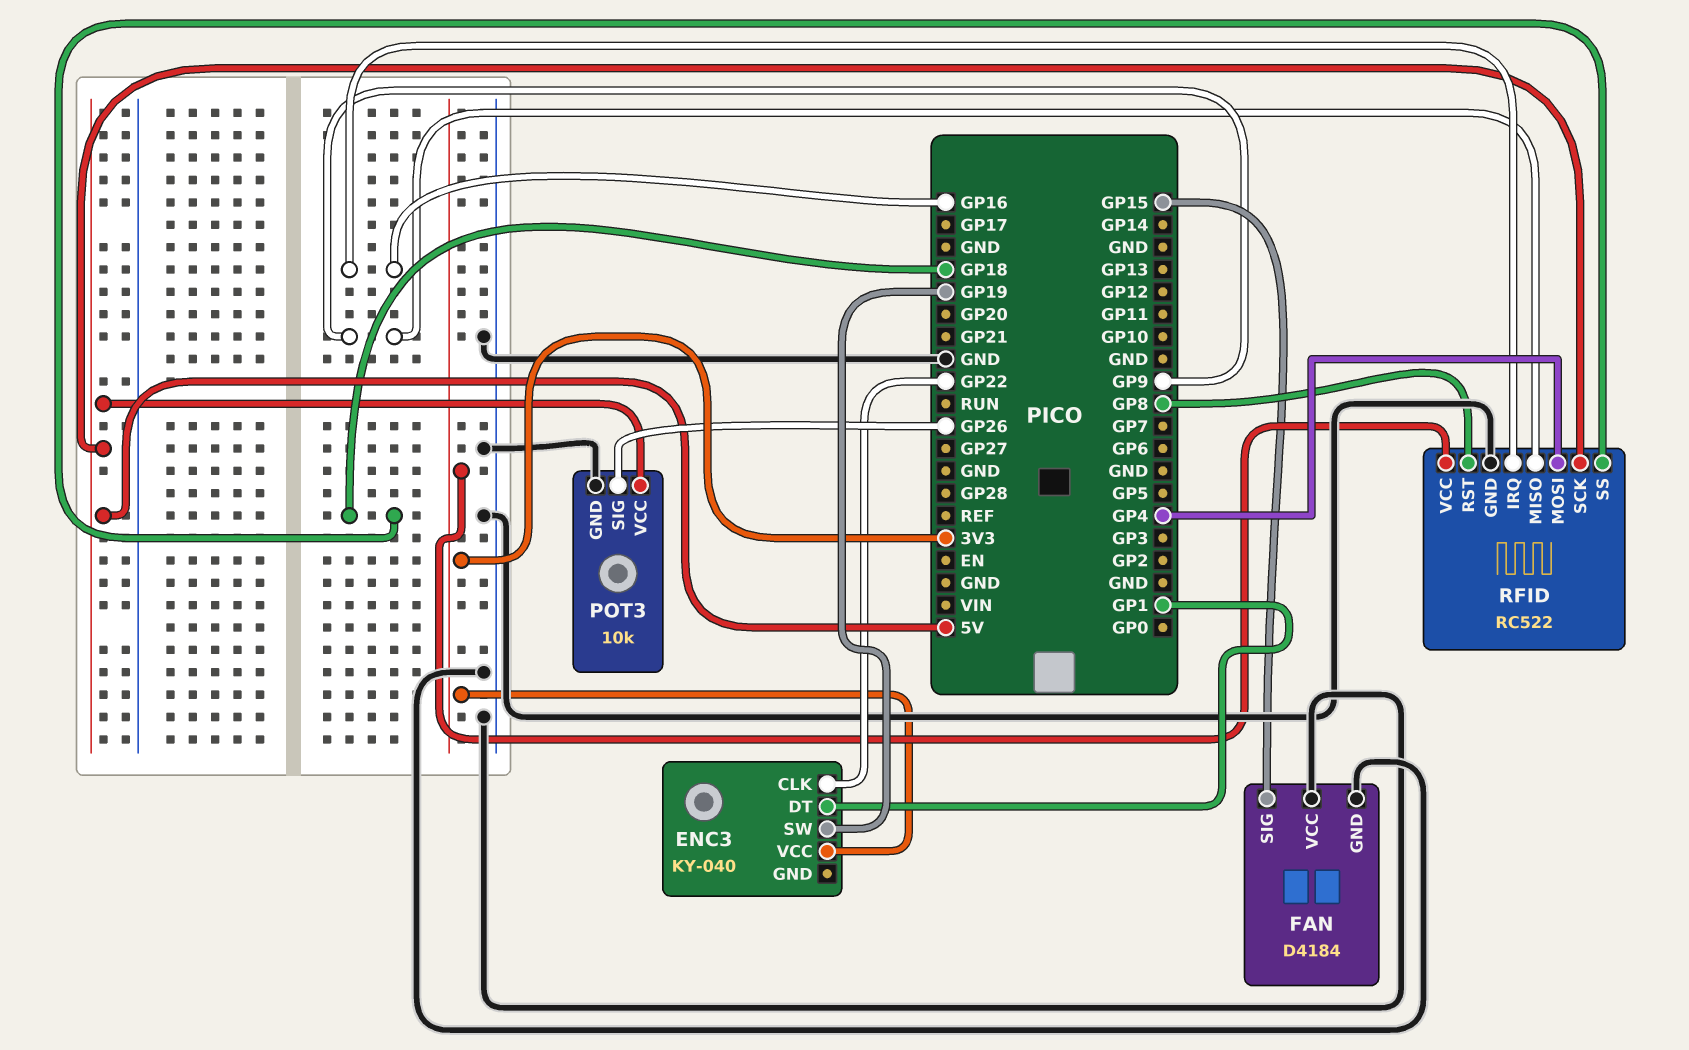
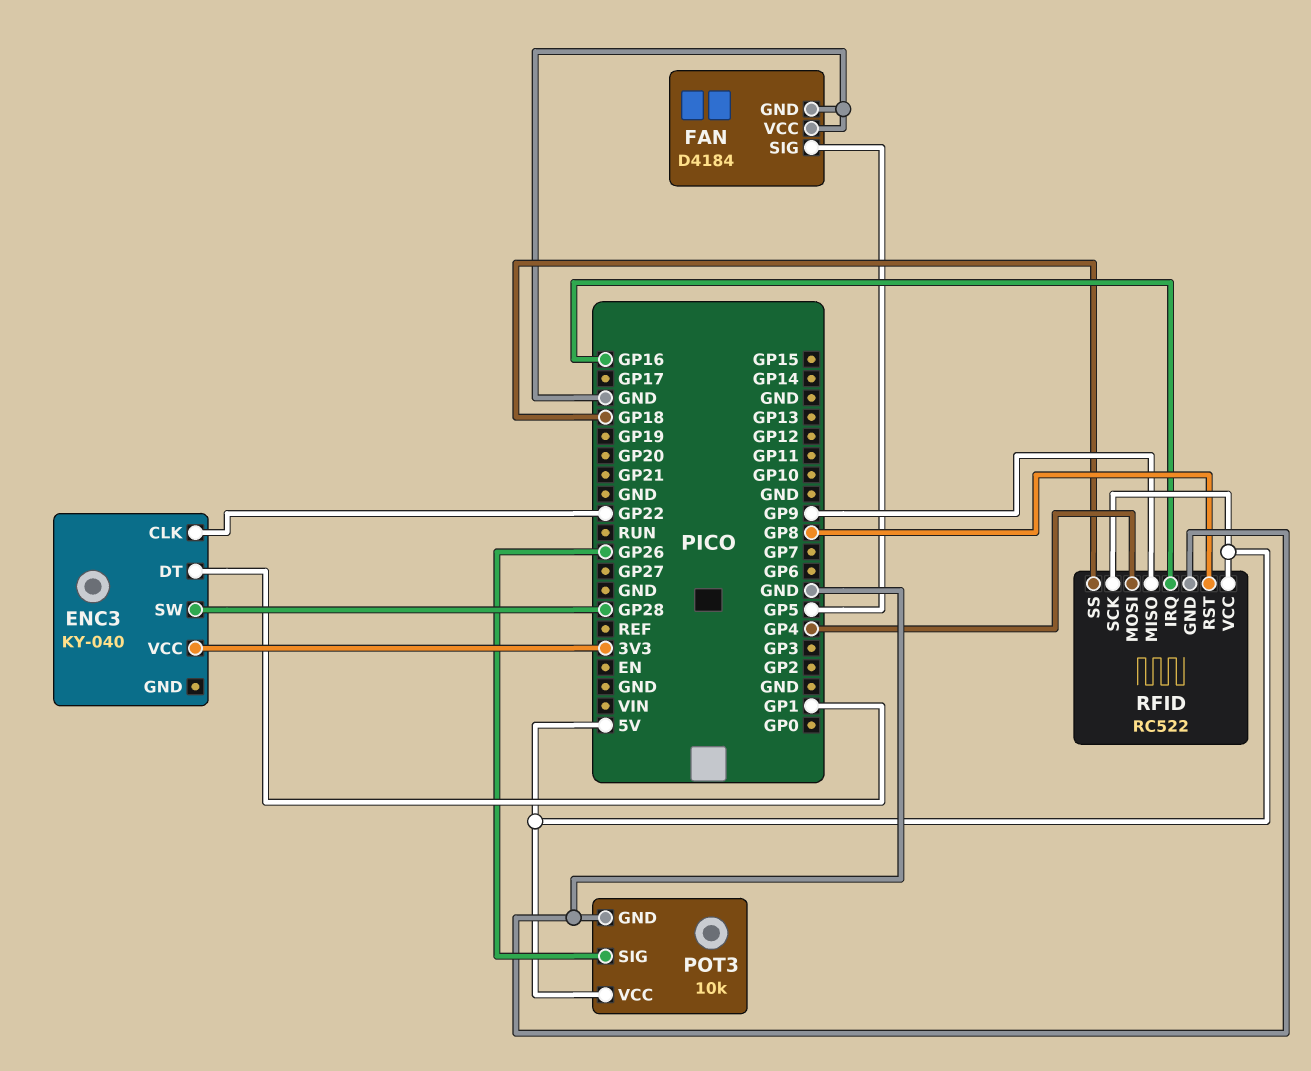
ENC3 pin SW: GP19 -> GP28
FAN pin SIG: GP15 -> GP5
RFID pin VCC: 3V3 -> 5V

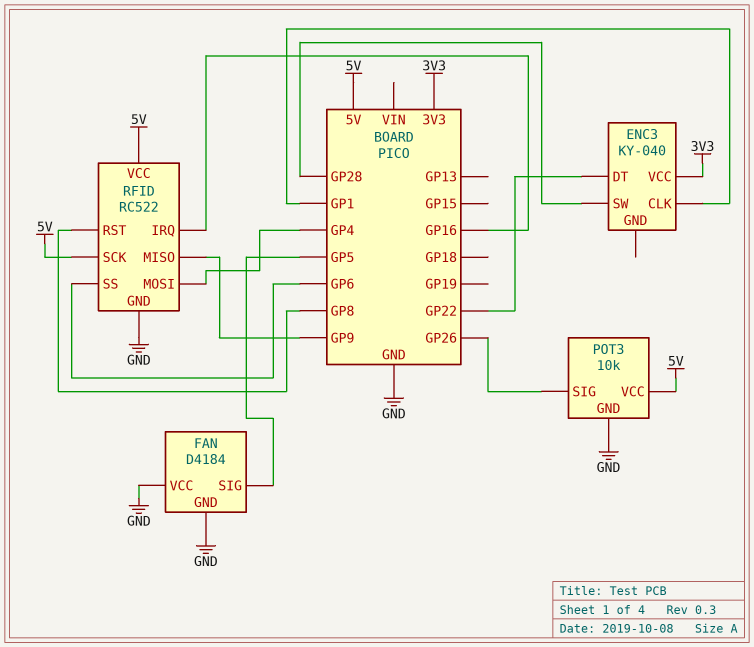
ENC3 pin CLK: GP22 -> GP1
ENC3 pin DT: GP1 -> GP22
RFID pin SS: GP18 -> GP6

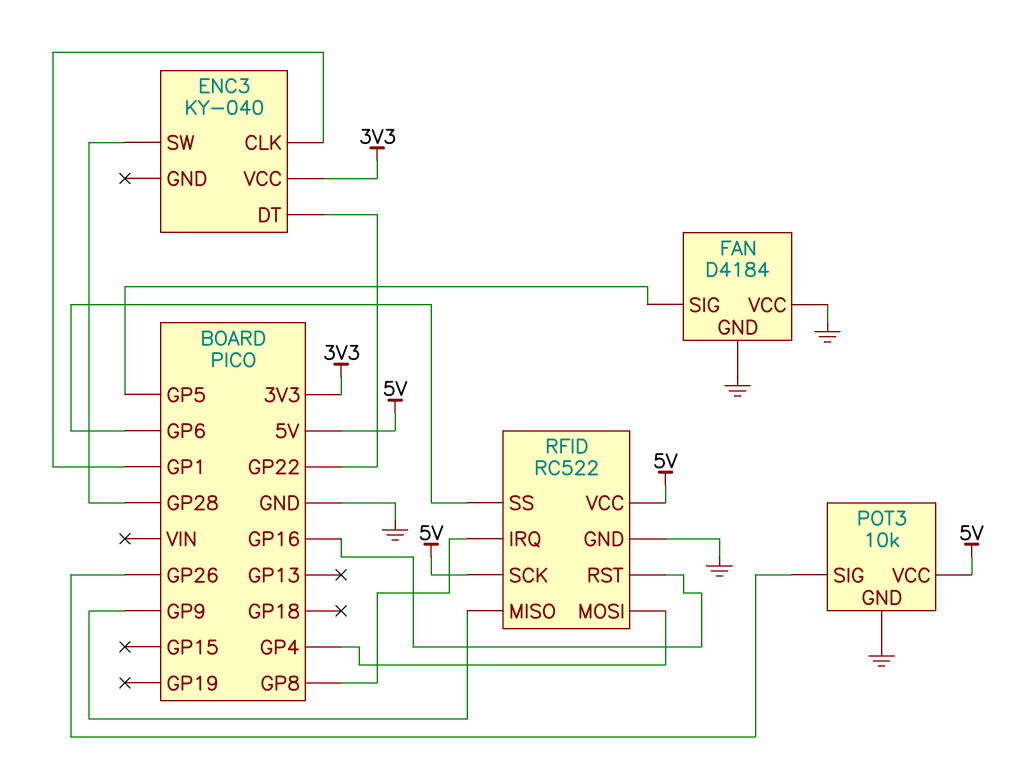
RFID pin IRQ: GP16 -> GP8
RFID pin RST: GP8 -> GP16

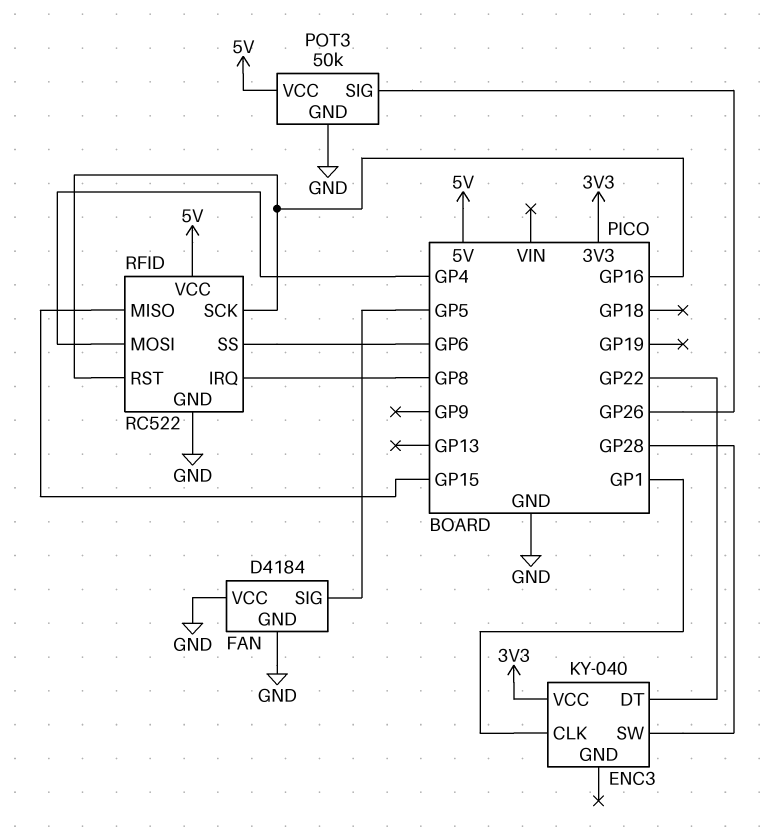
POT3: 10k -> 50k
RFID pin MISO: GP9 -> GP15
RFID pin SCK: 5V -> GP16

